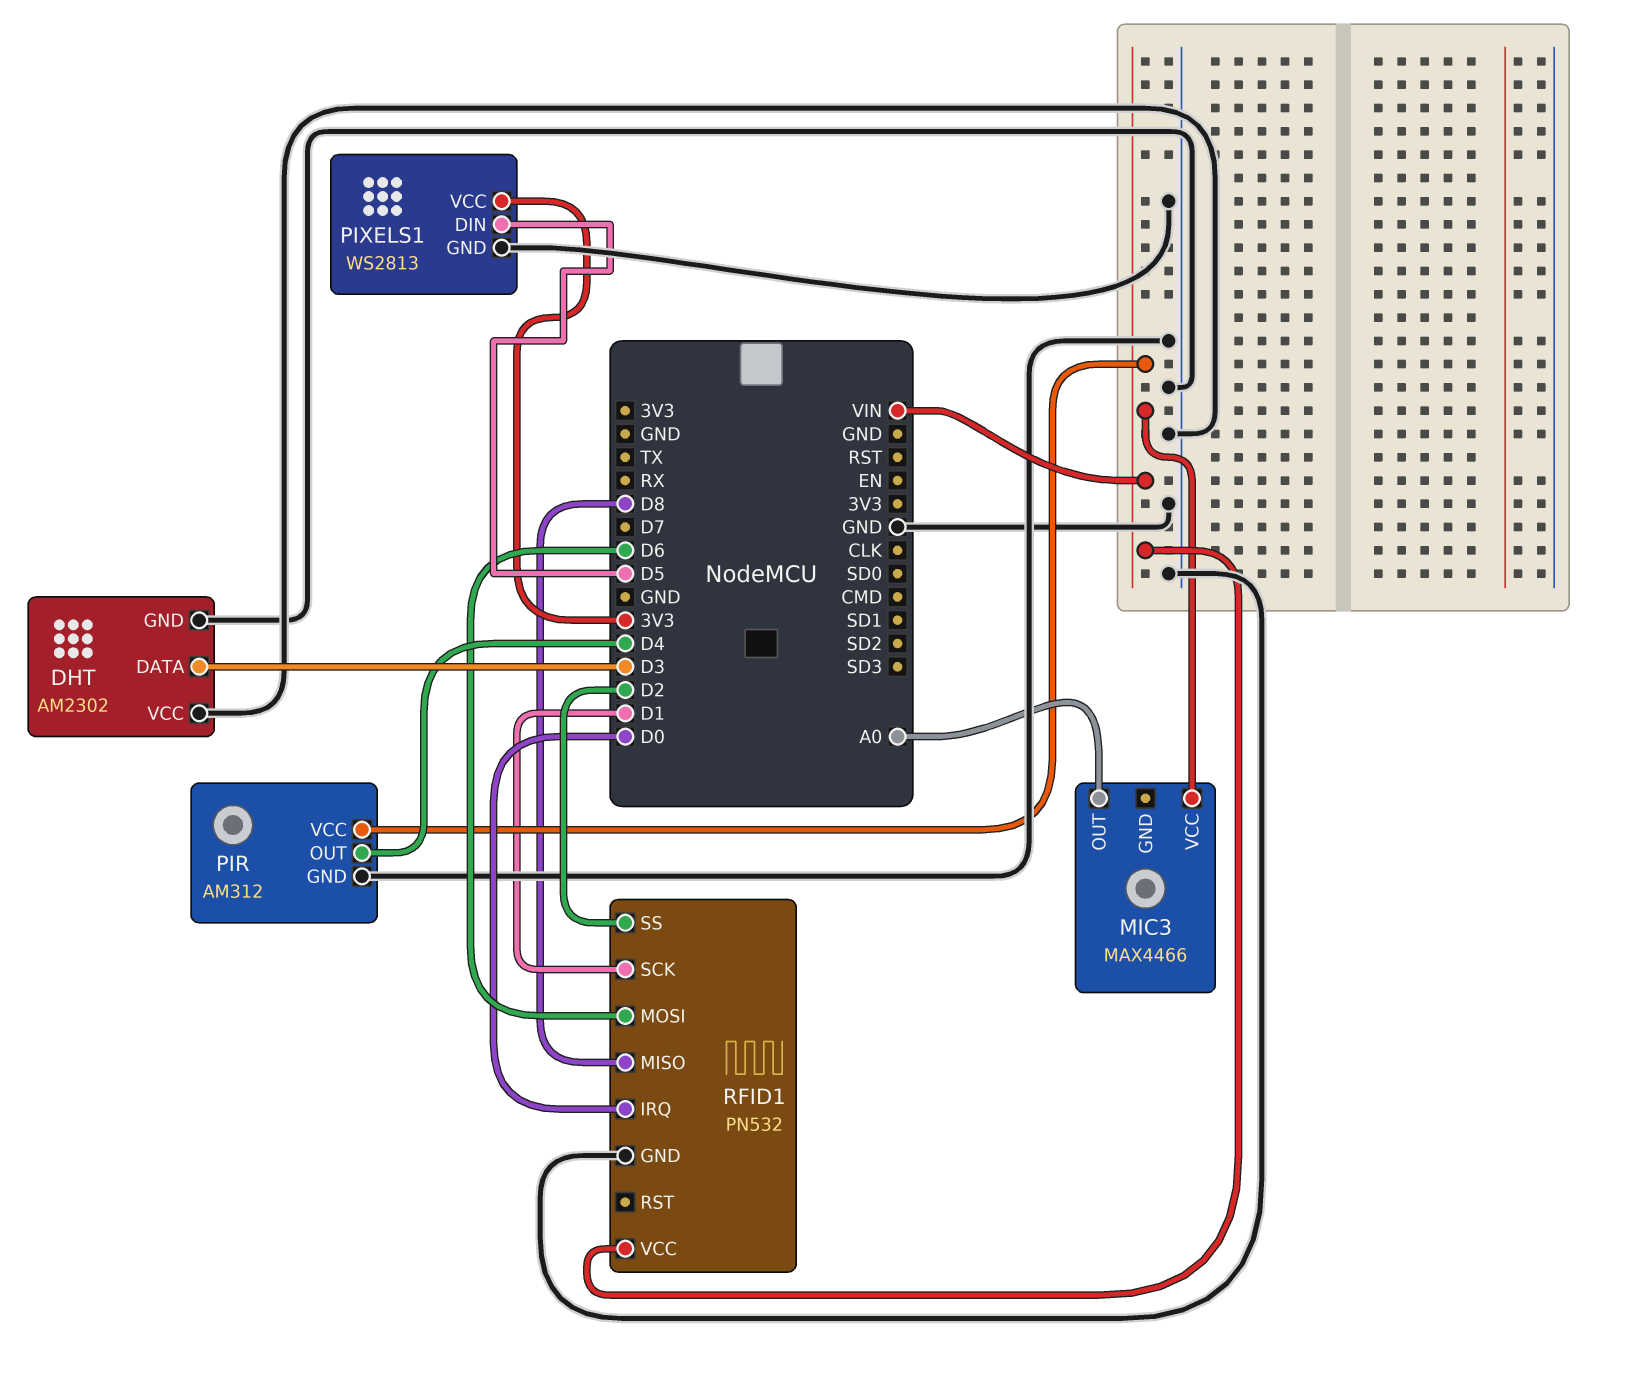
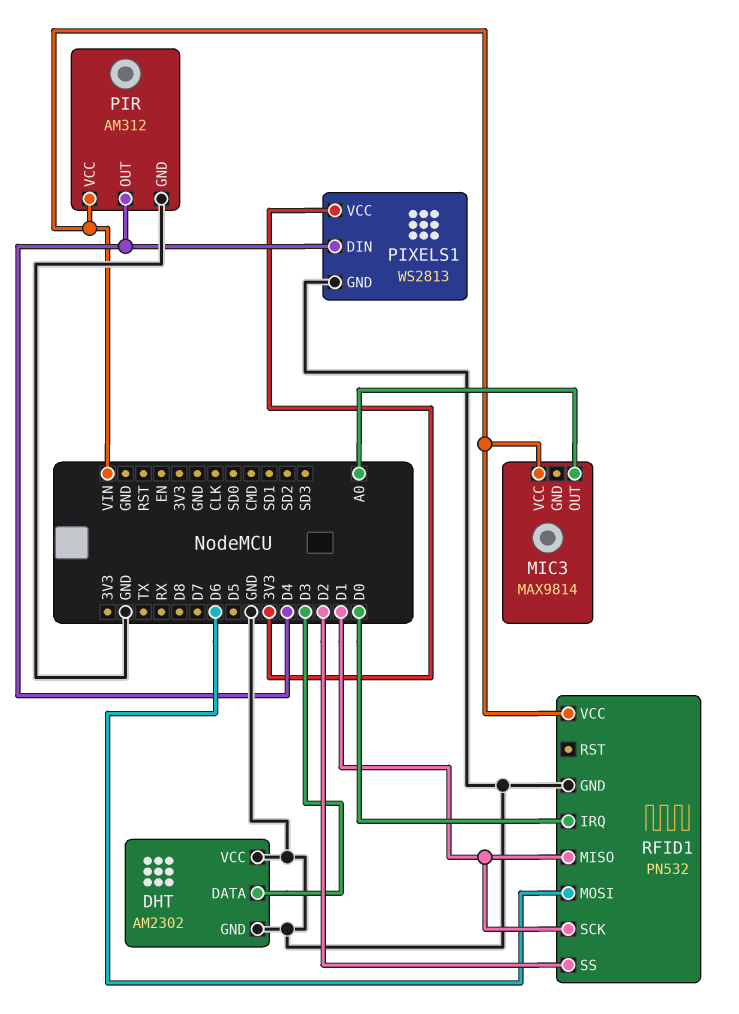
MIC3: MAX4466 -> MAX9814
PIXELS1 pin DIN: D5 -> D4
RFID1 pin MISO: D8 -> D1

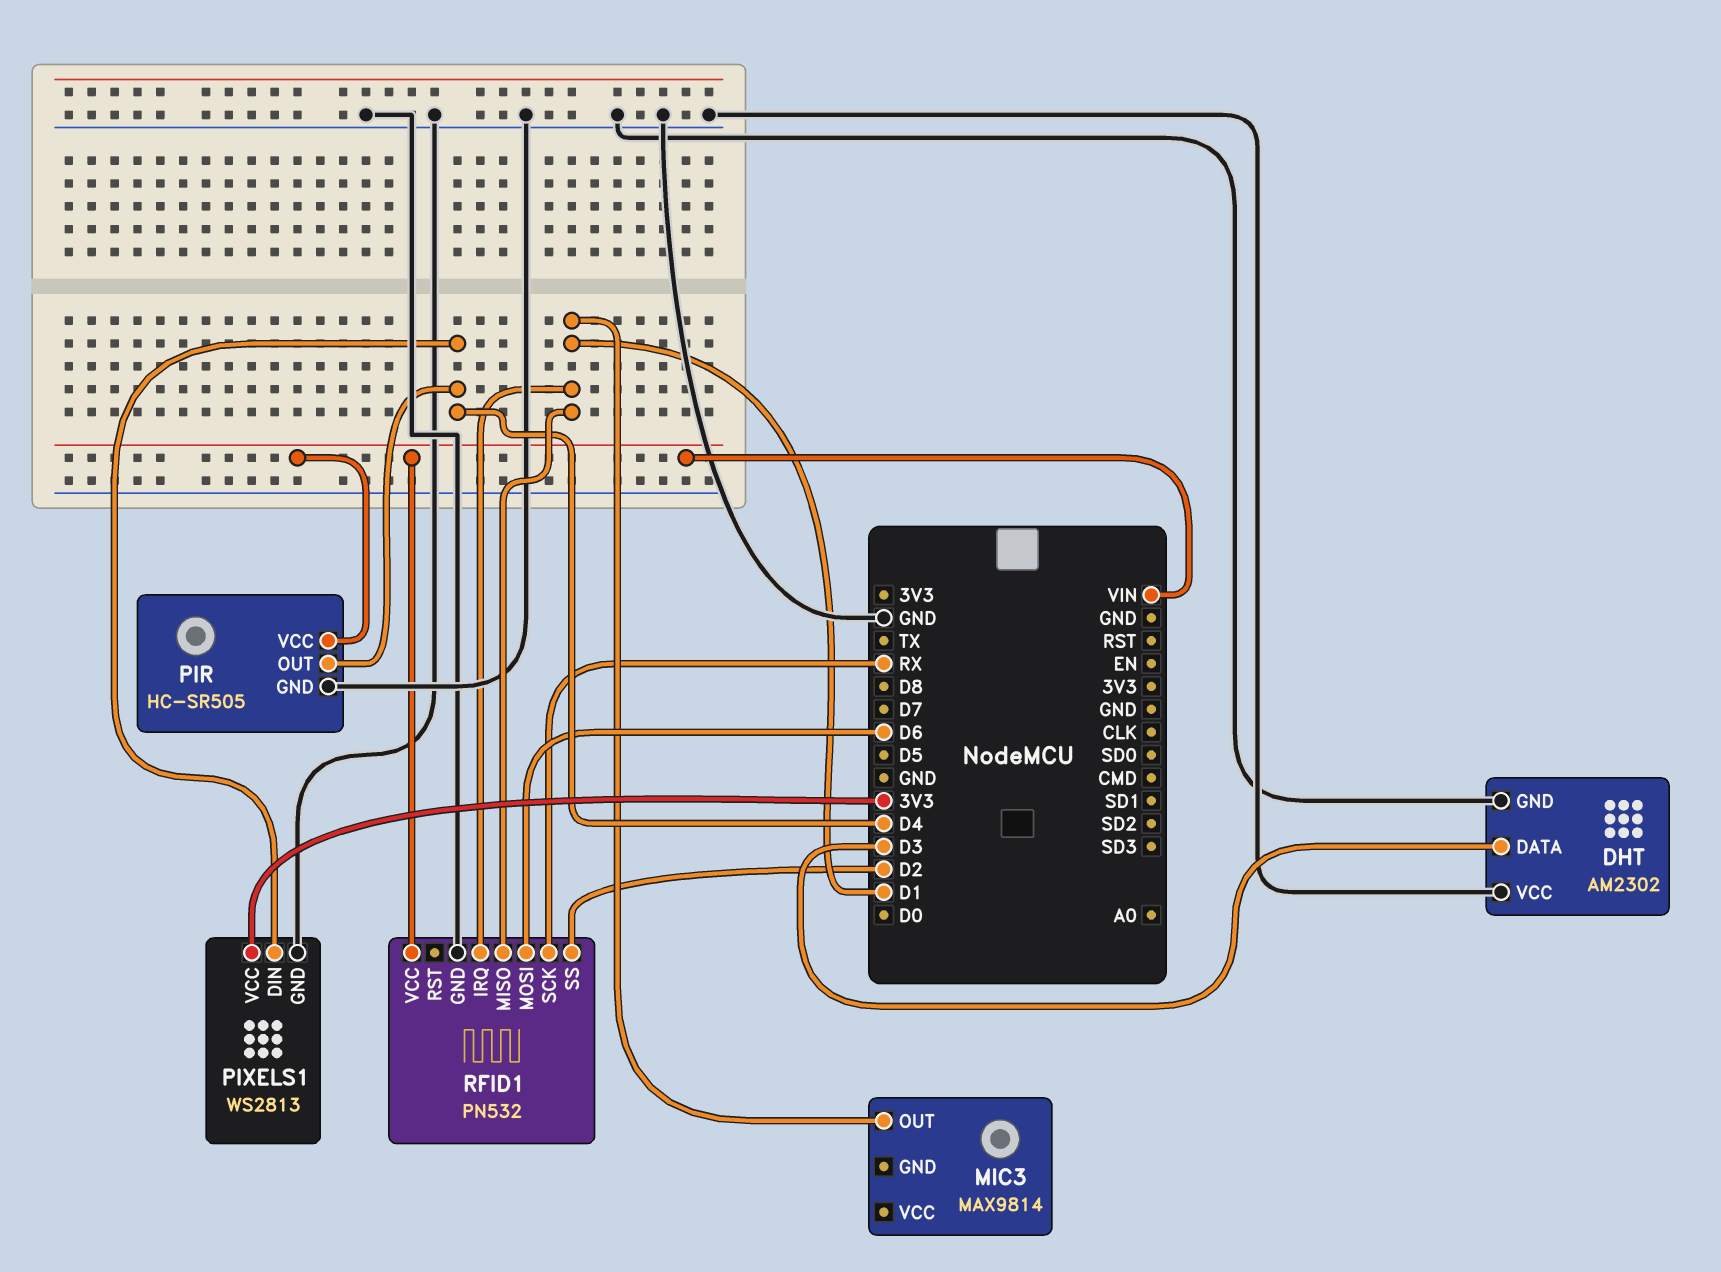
MIC3 pin OUT: A0 -> D1
MIC3 pin VCC: VIN -> none
PIR: AM312 -> HC-SR505
RFID1 pin IRQ: D0 -> D1
RFID1 pin SCK: D1 -> RX

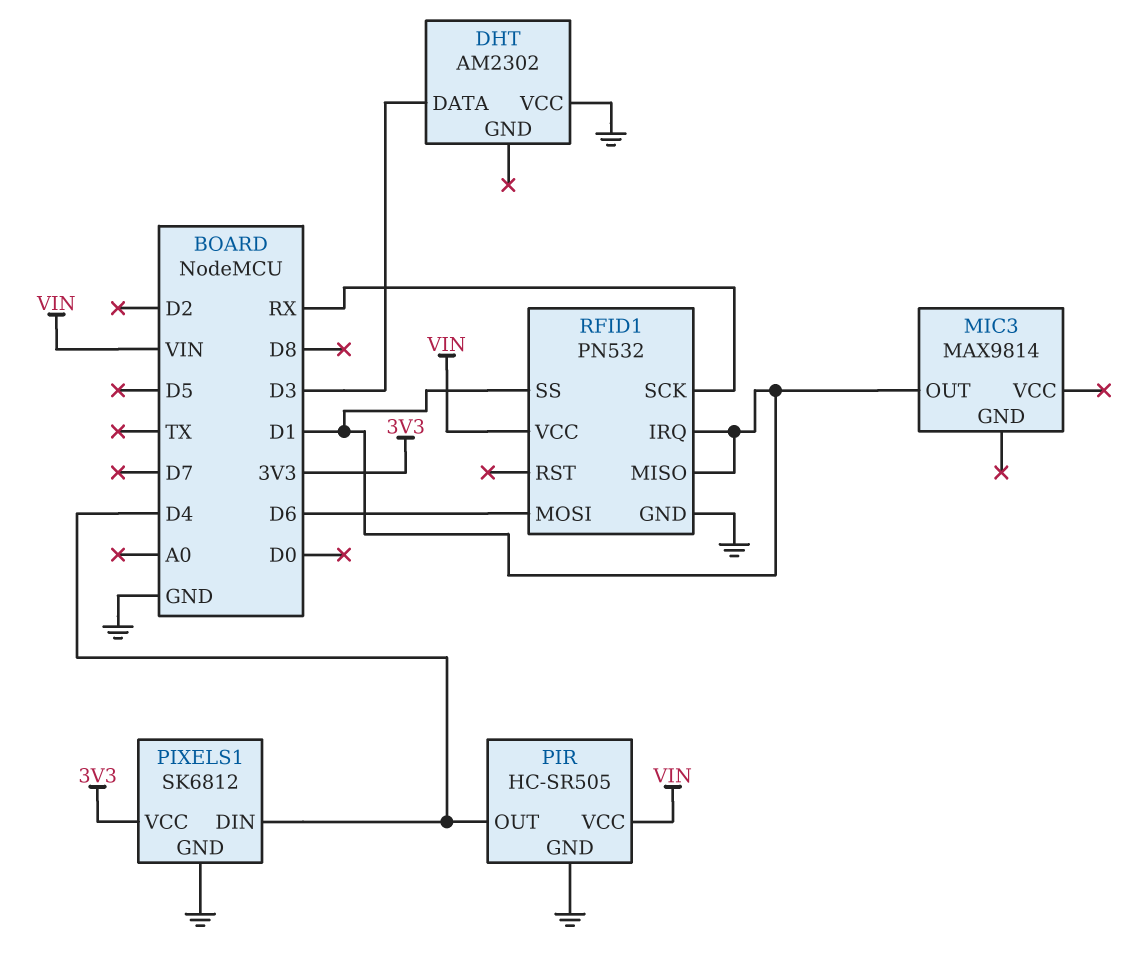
DHT pin GND: GND -> none
PIXELS1: WS2813 -> SK6812
RFID1 pin SS: D2 -> D1

